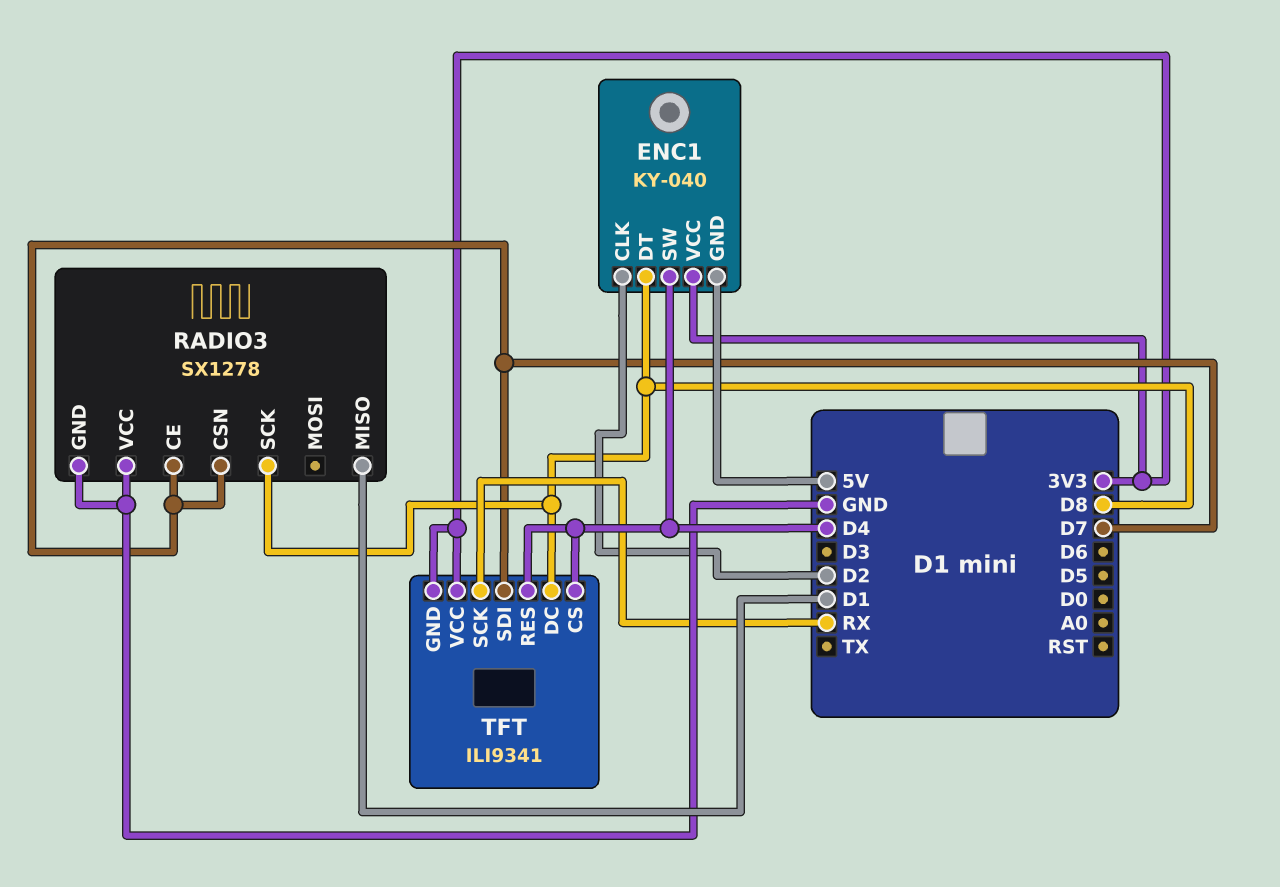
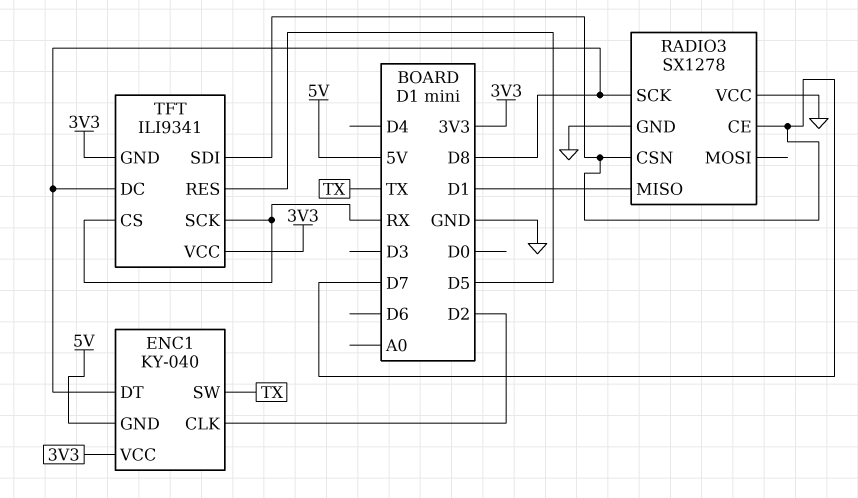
ENC1 pin SW: D4 -> TX
TFT pin CS: D4 -> RX
TFT pin RES: D4 -> D5

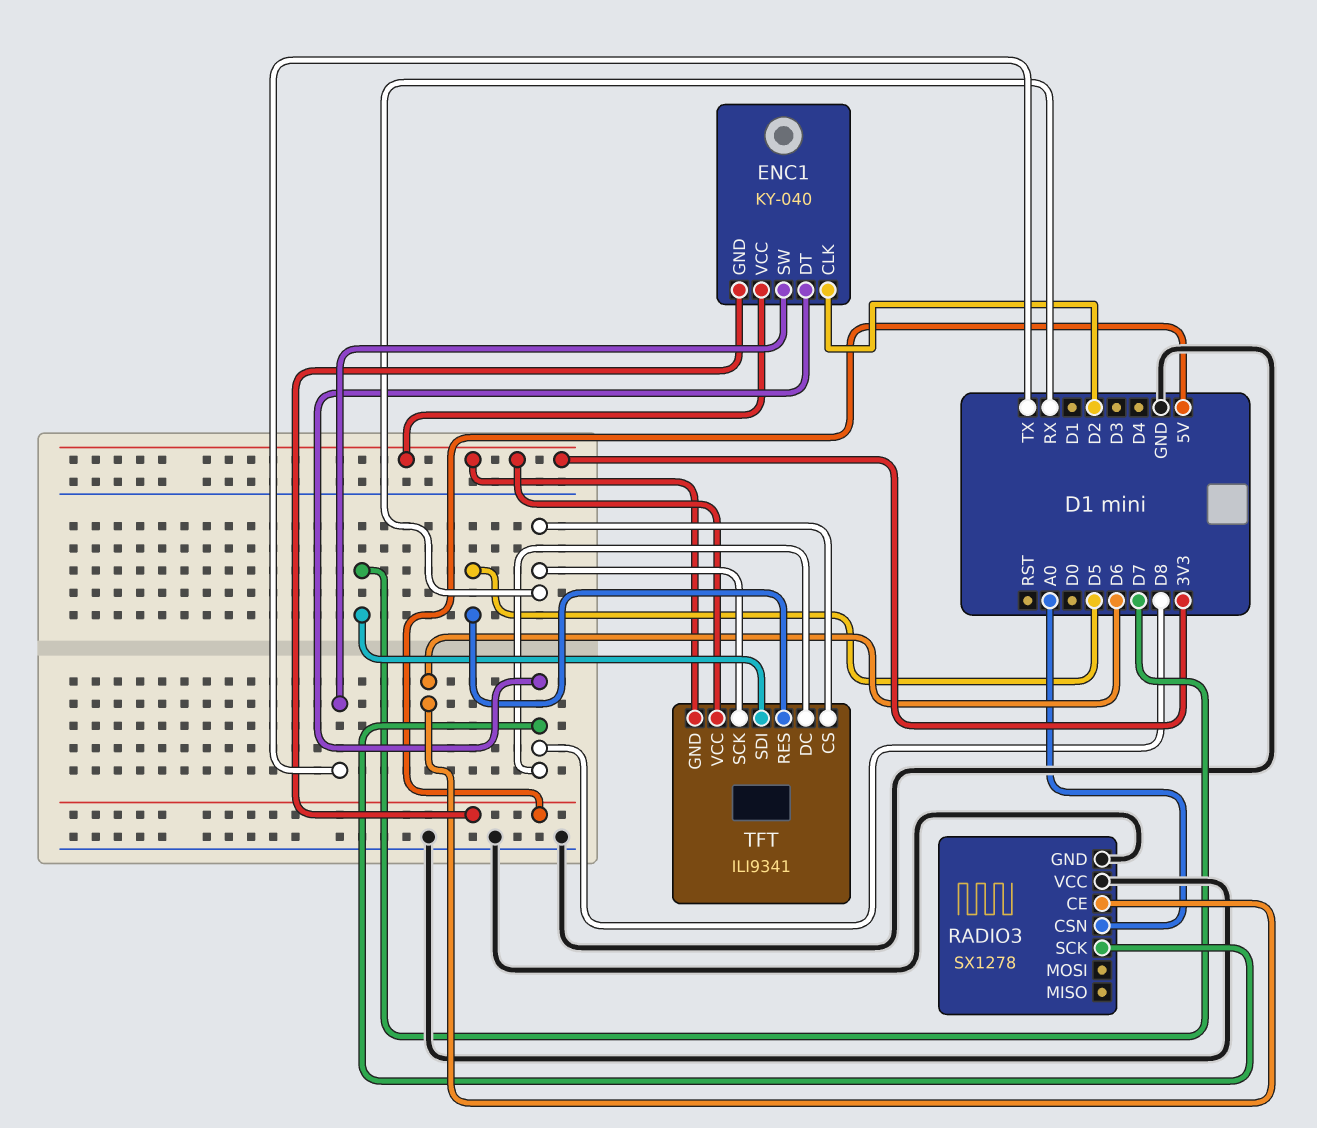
RADIO3 pin CE: D7 -> D6
RADIO3 pin CSN: D7 -> A0
RADIO3 pin MISO: D1 -> none

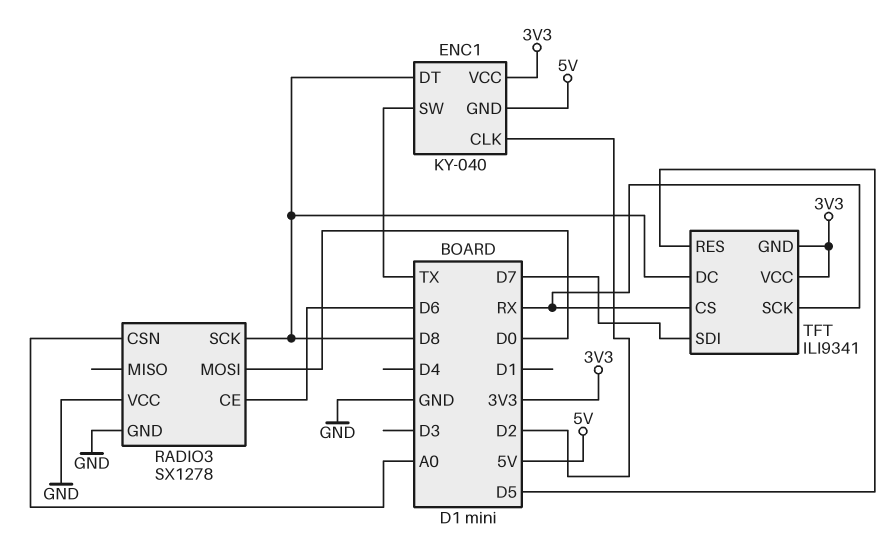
RADIO3 pin MOSI: none -> D0

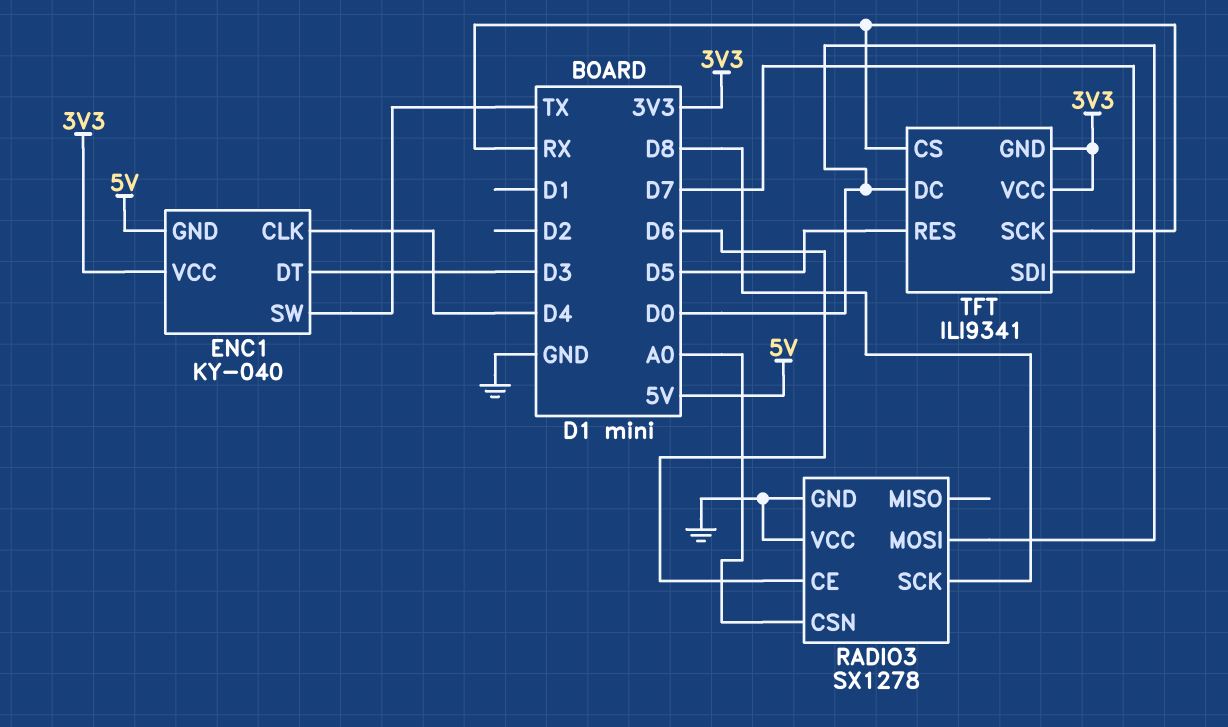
ENC1 pin CLK: D2 -> D4
ENC1 pin DT: D8 -> D3
TFT pin DC: D8 -> D0

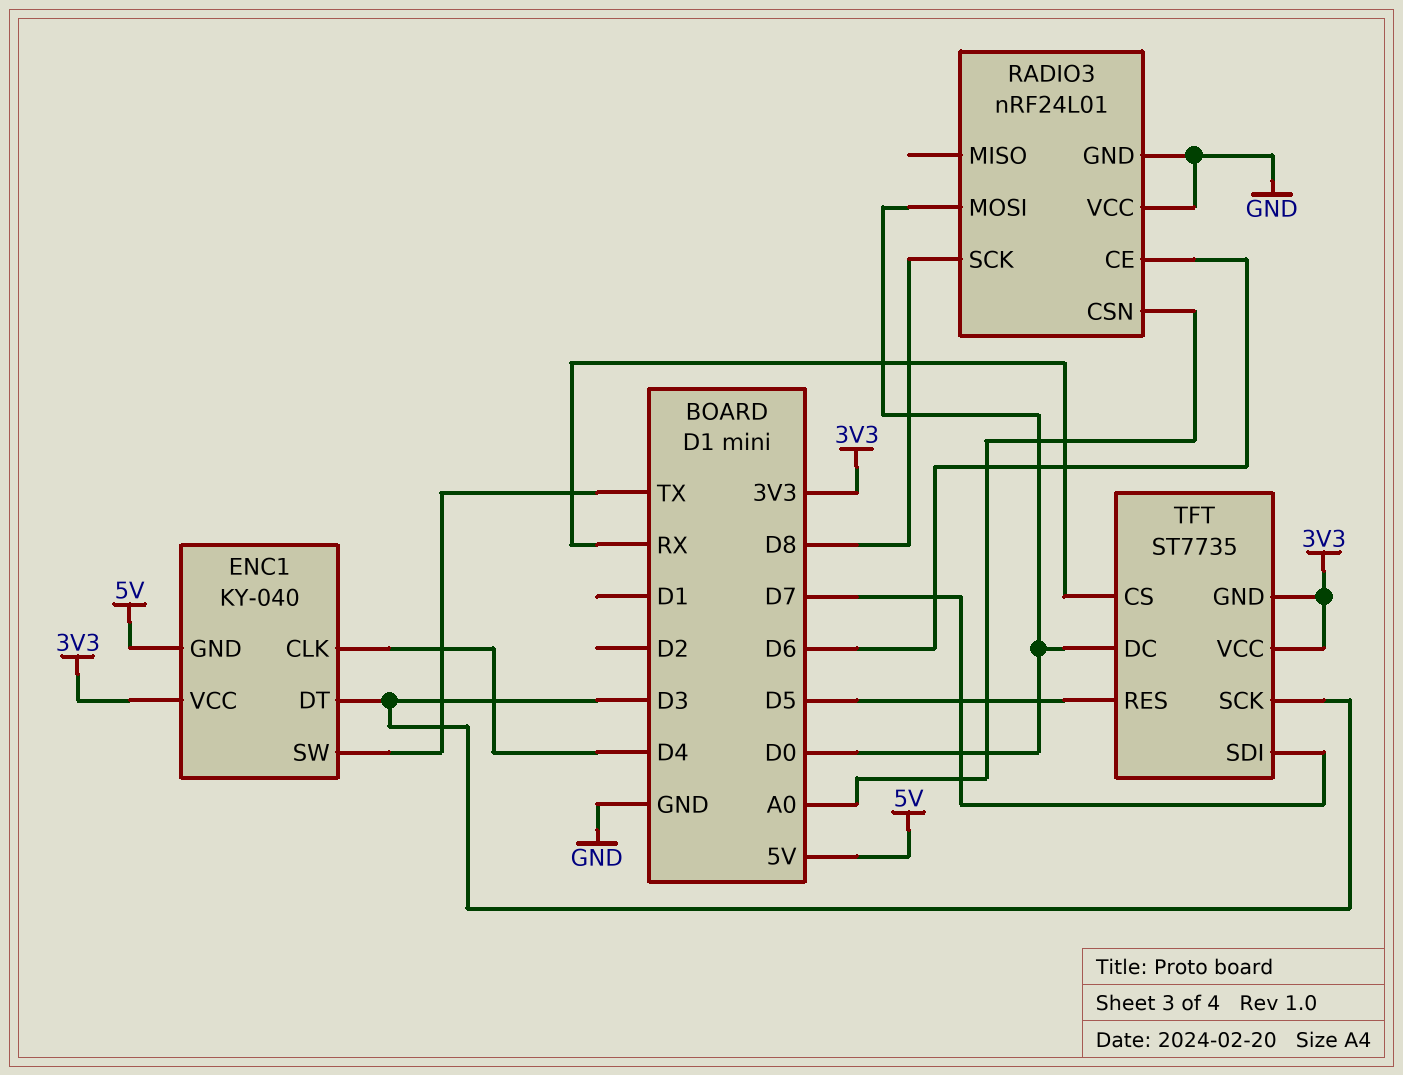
RADIO3: SX1278 -> nRF24L01
TFT: ILI9341 -> ST7735
TFT pin SCK: RX -> D3

